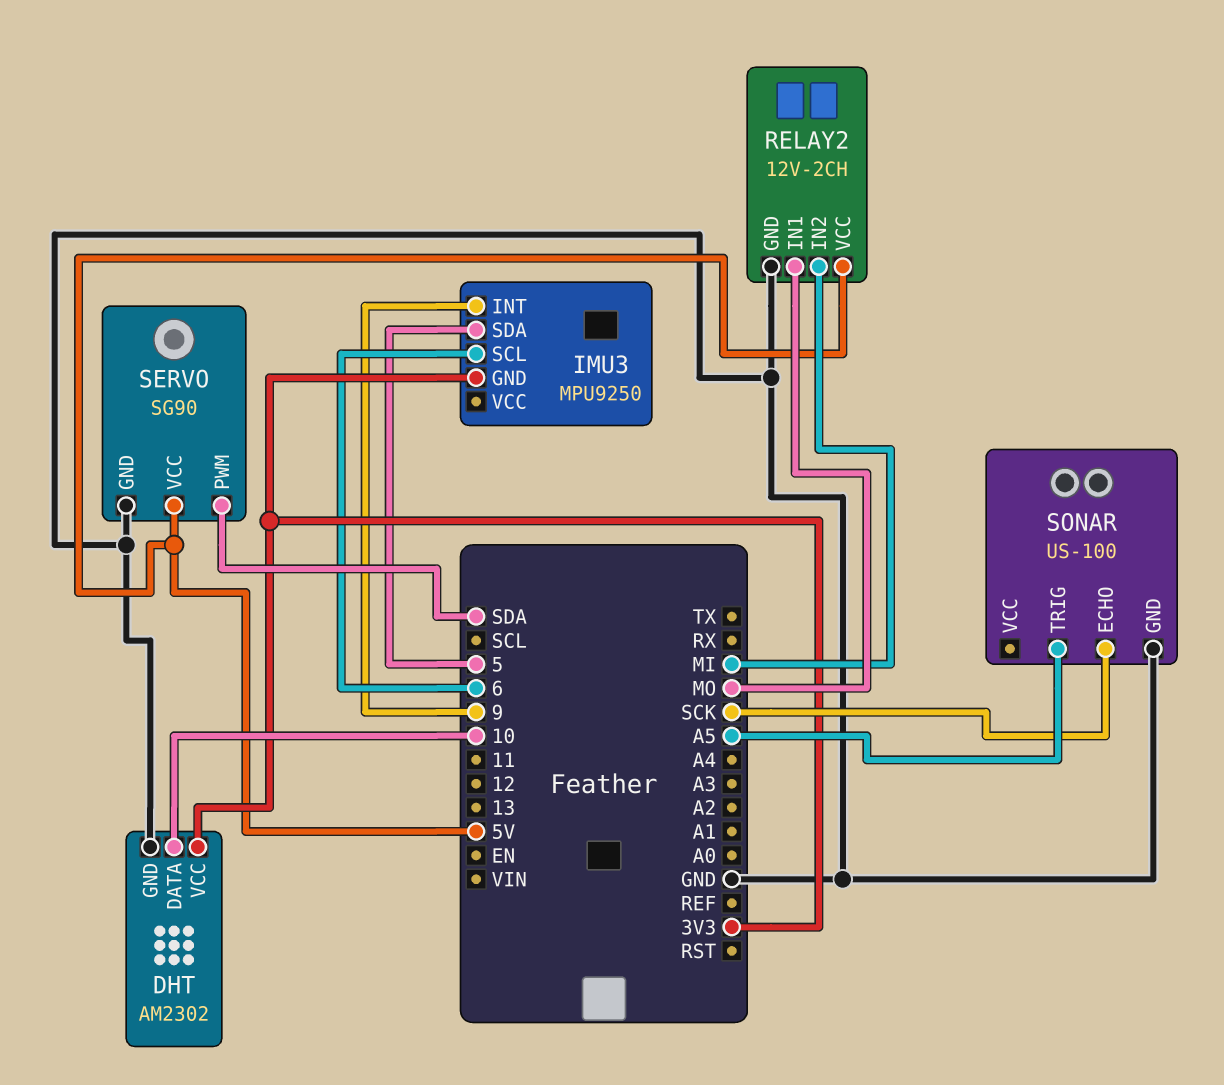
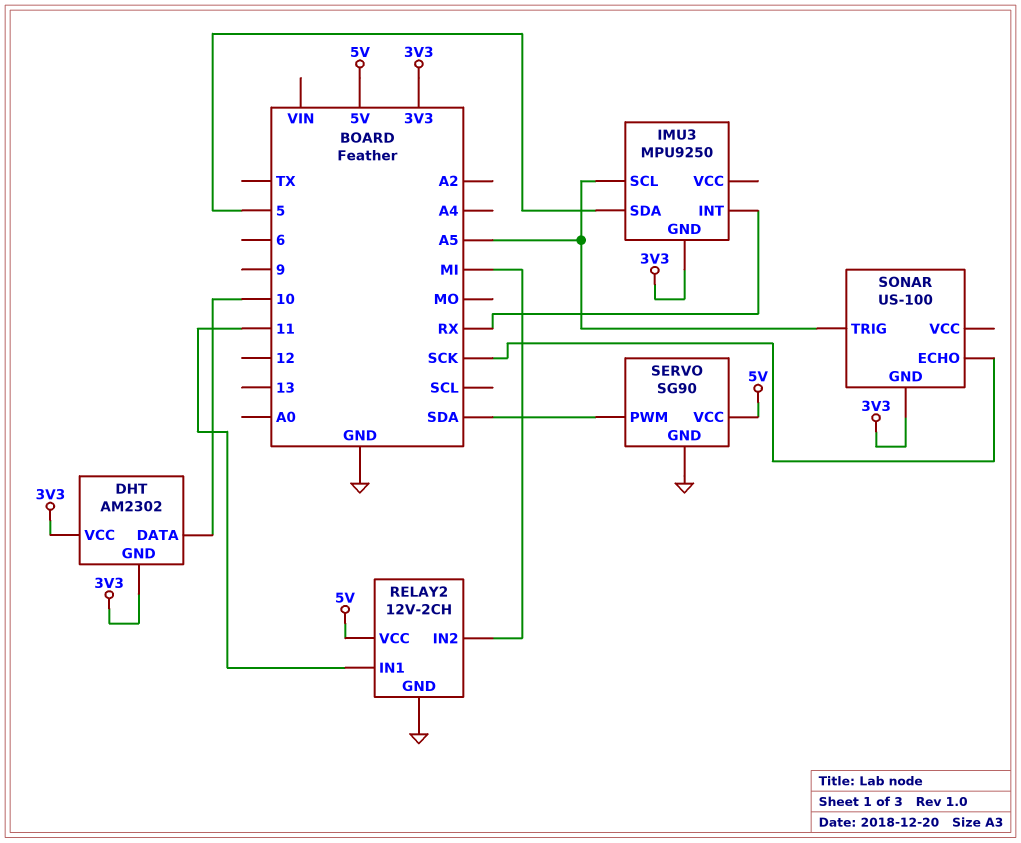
DHT pin GND: GND -> 3V3
IMU3 pin INT: 9 -> RX
IMU3 pin SCL: 6 -> A5
RELAY2 pin IN1: MO -> 11
SONAR pin GND: GND -> 3V3

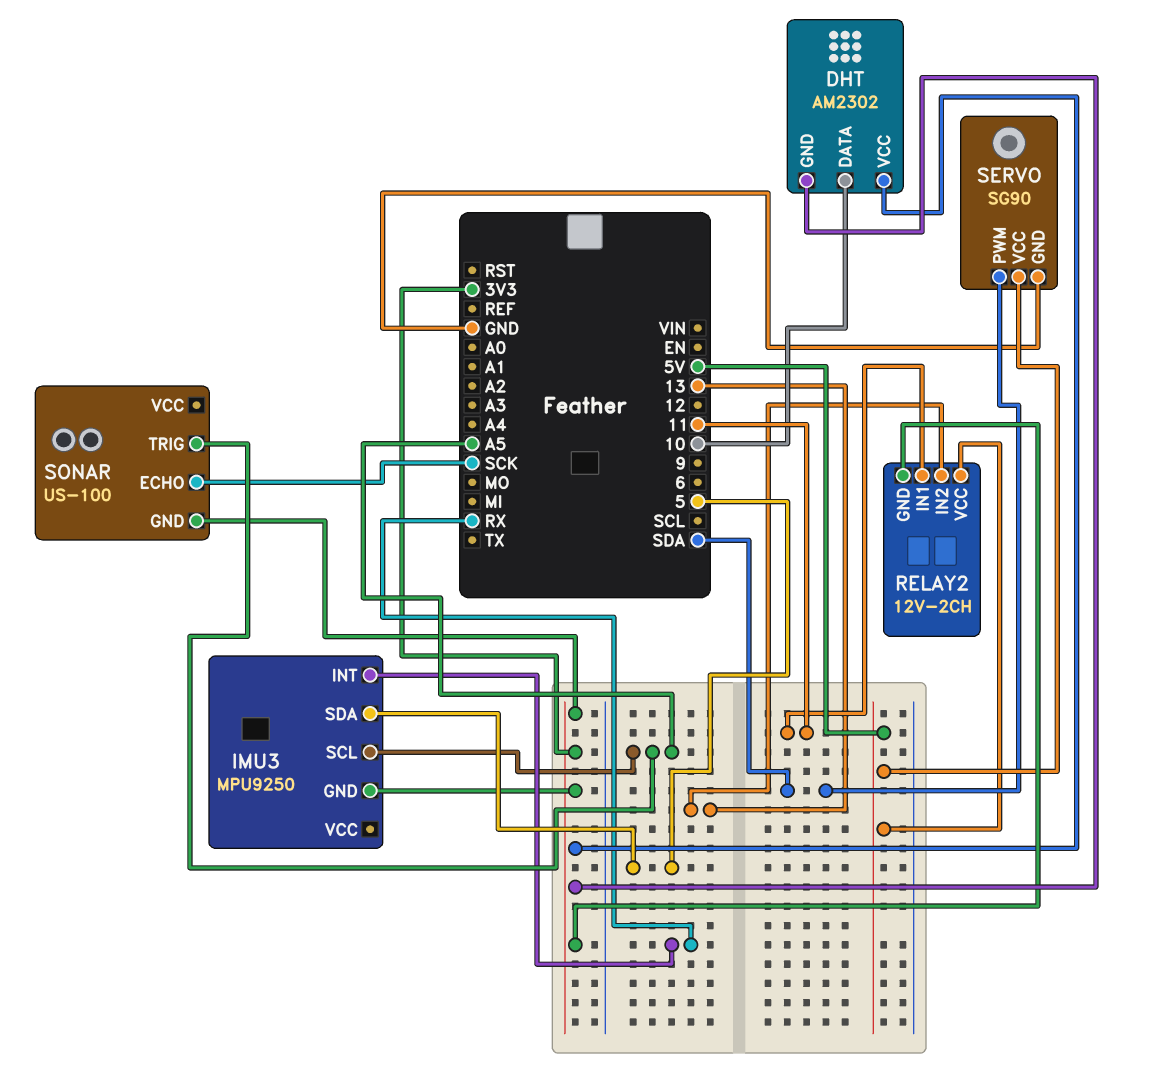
RELAY2 pin GND: GND -> 3V3
RELAY2 pin IN2: MI -> 13

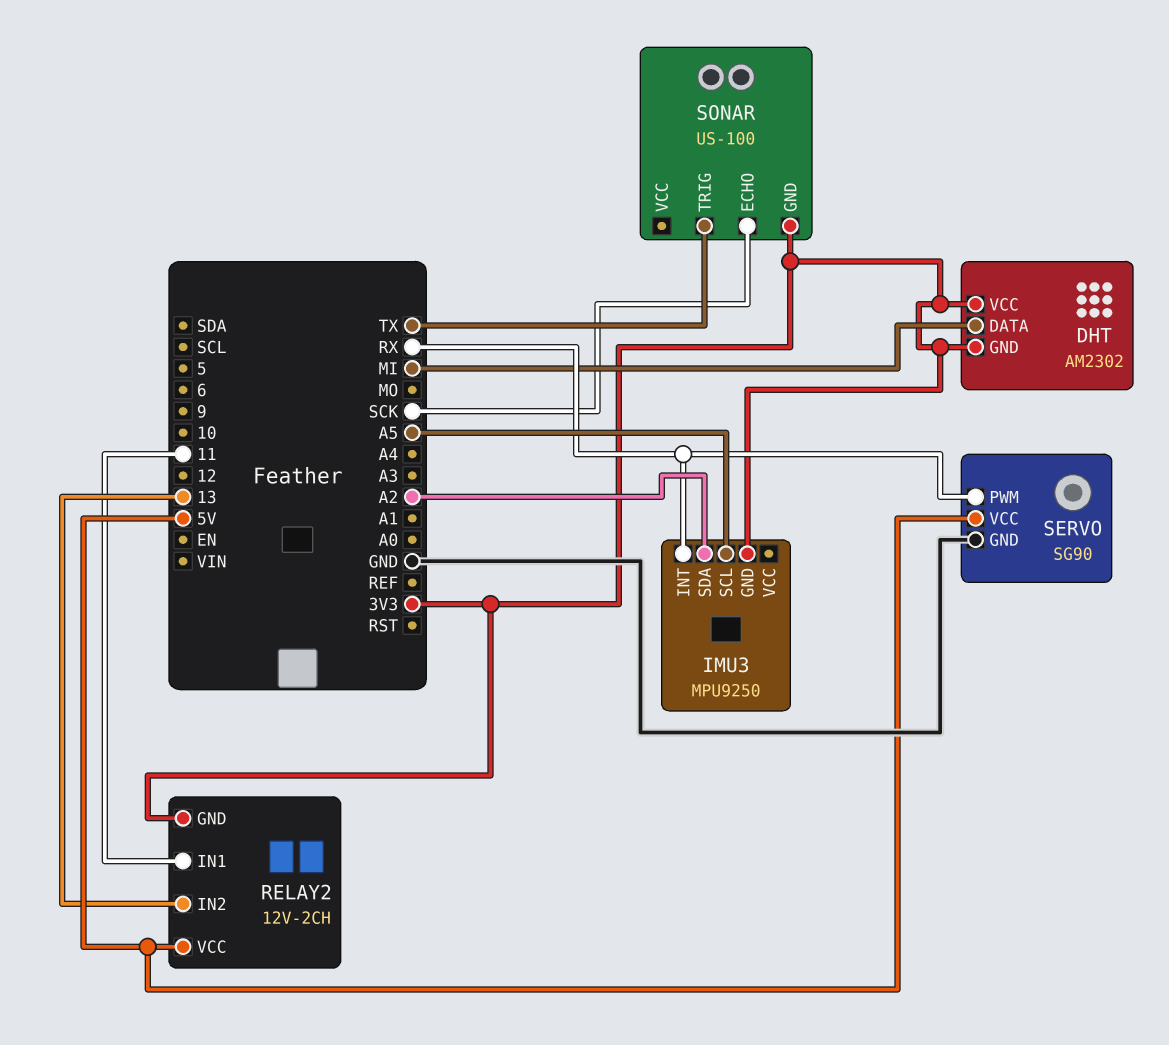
DHT pin DATA: 10 -> MI
IMU3 pin SDA: 5 -> A2
SERVO pin PWM: SDA -> RX
SONAR pin TRIG: A5 -> TX

